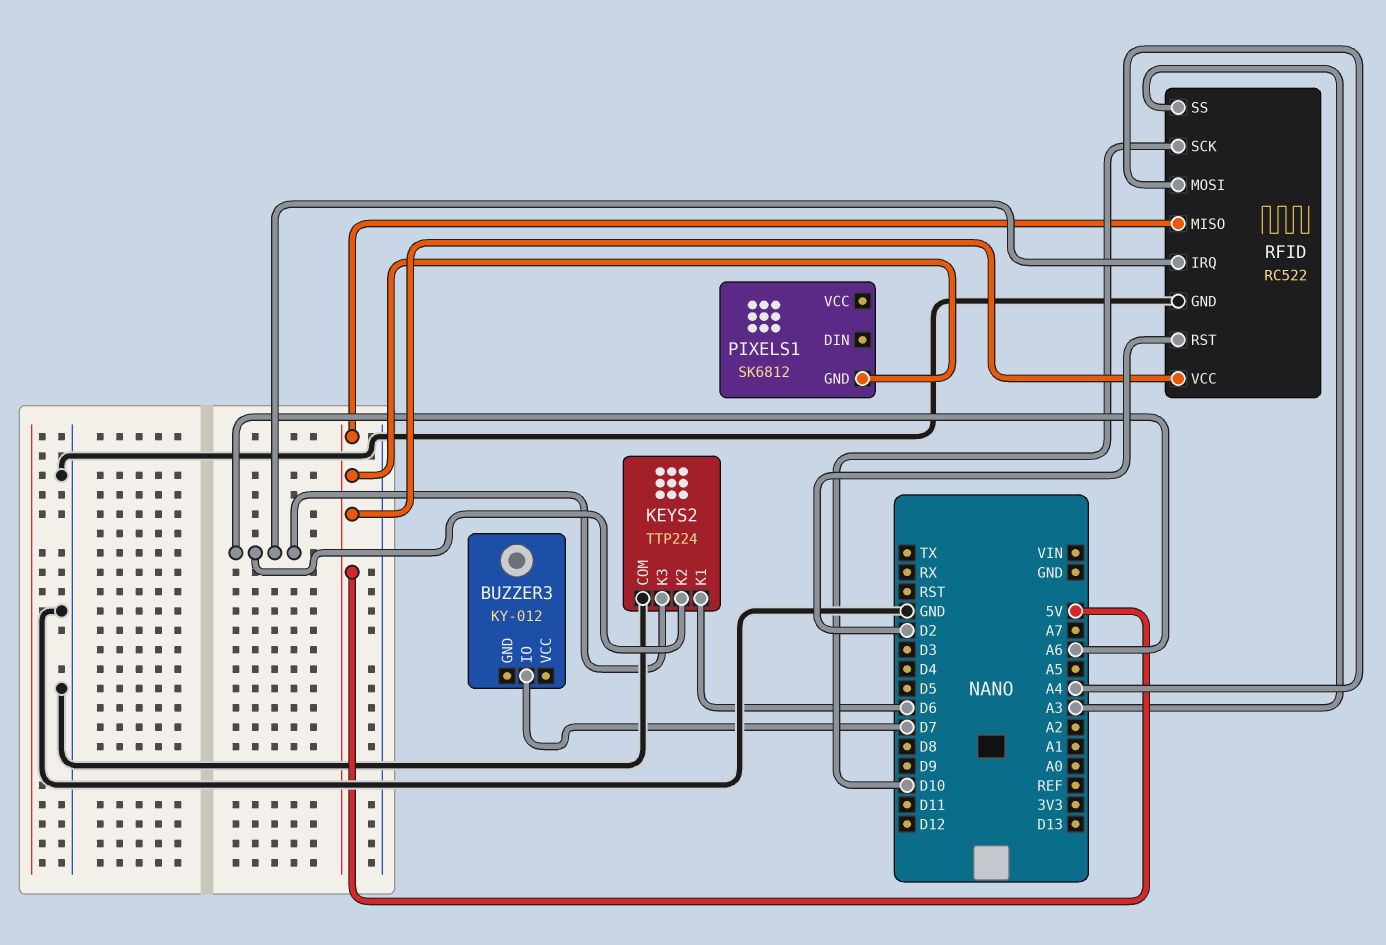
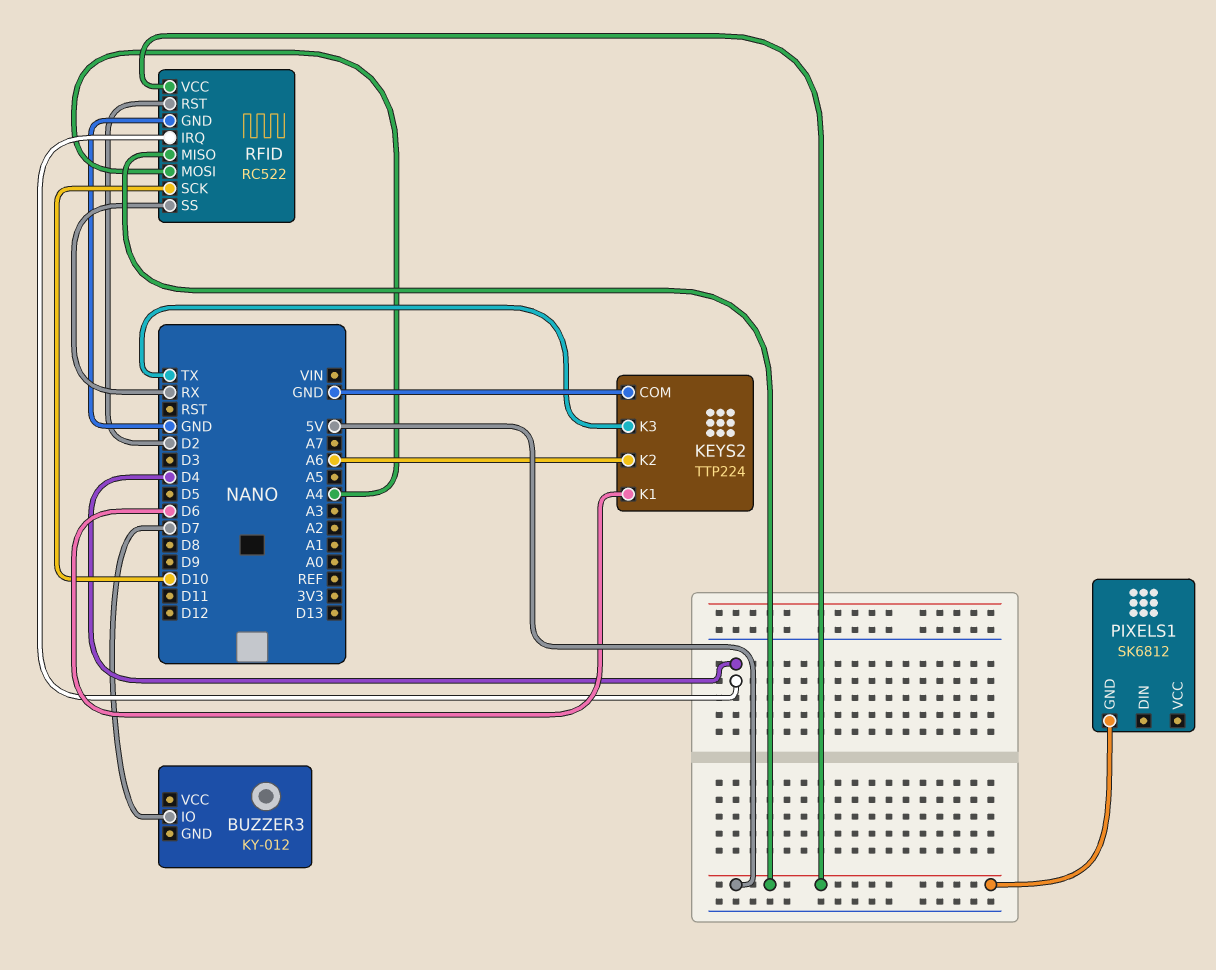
KEYS2 pin K3: A6 -> TX
RFID pin IRQ: A6 -> D4
RFID pin SS: A3 -> RX

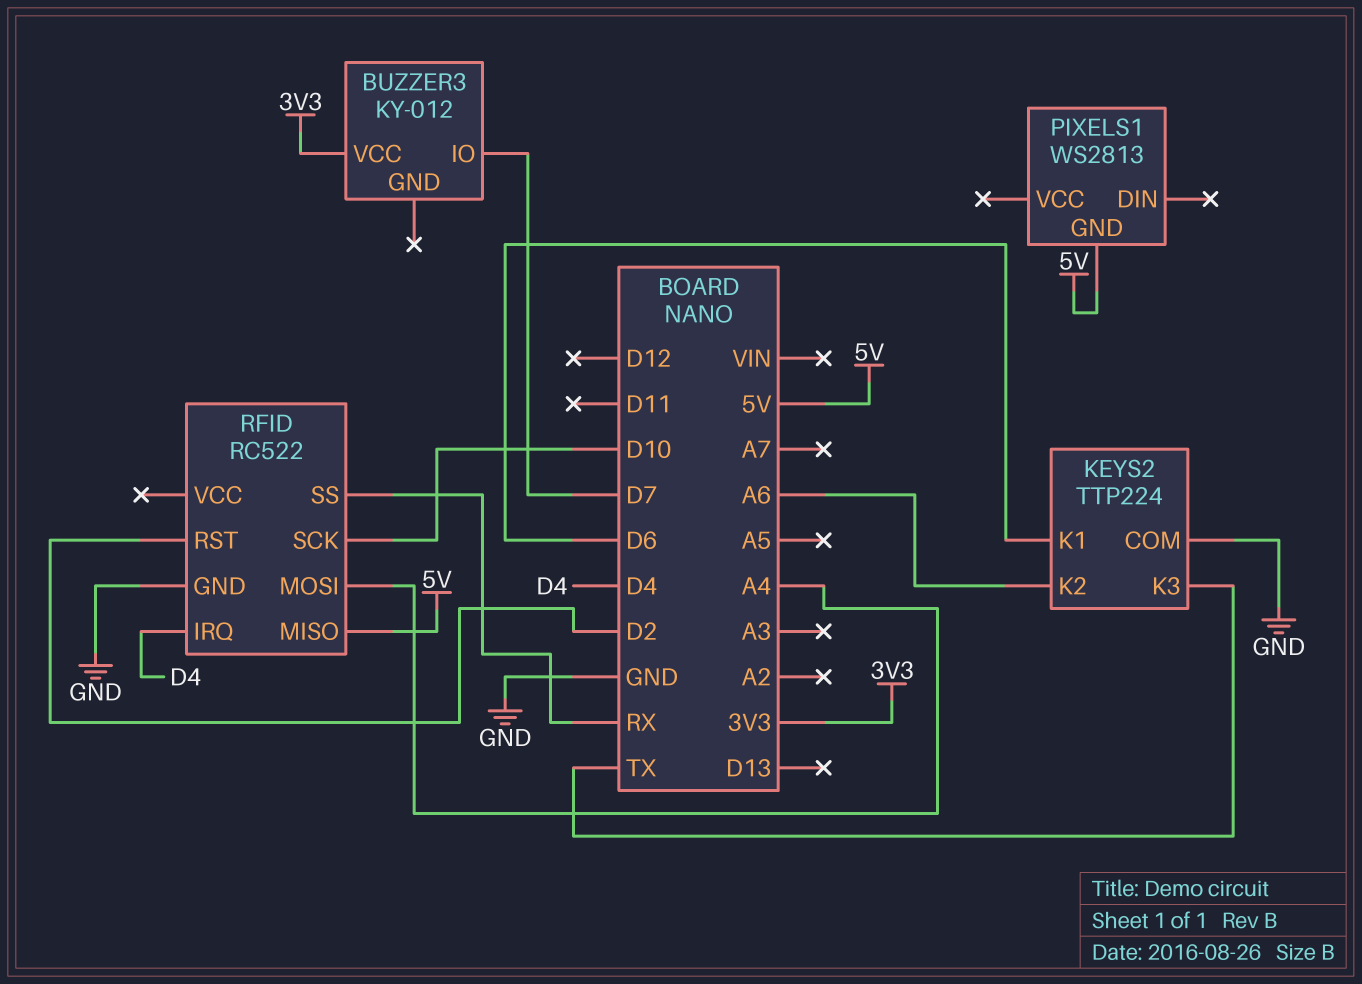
BUZZER3 pin VCC: none -> 3V3
PIXELS1: SK6812 -> WS2813
RFID pin VCC: 5V -> none

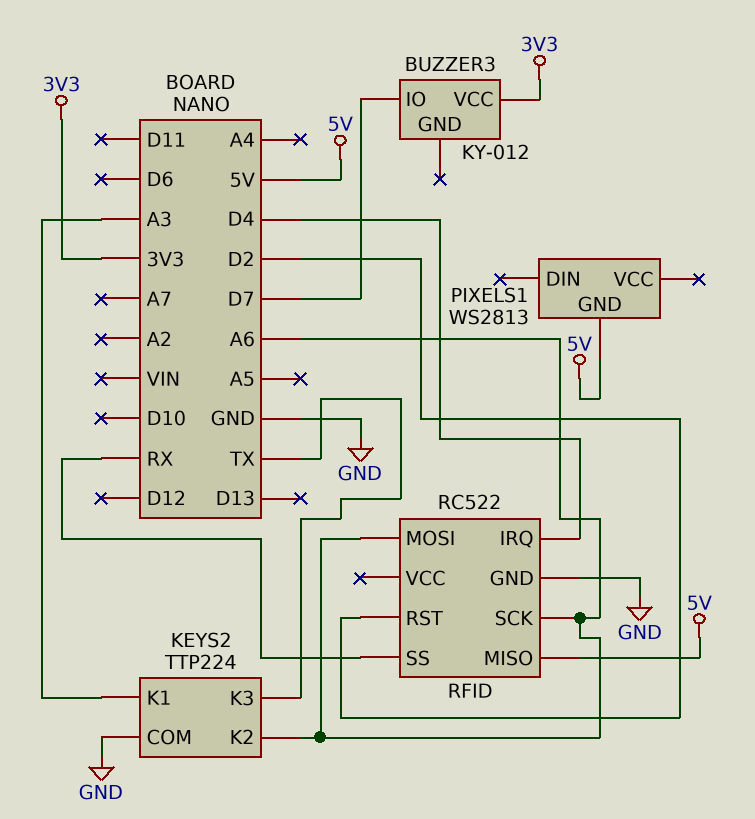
KEYS2 pin K1: D6 -> A3
RFID pin MOSI: A4 -> A6
RFID pin SCK: D10 -> A6

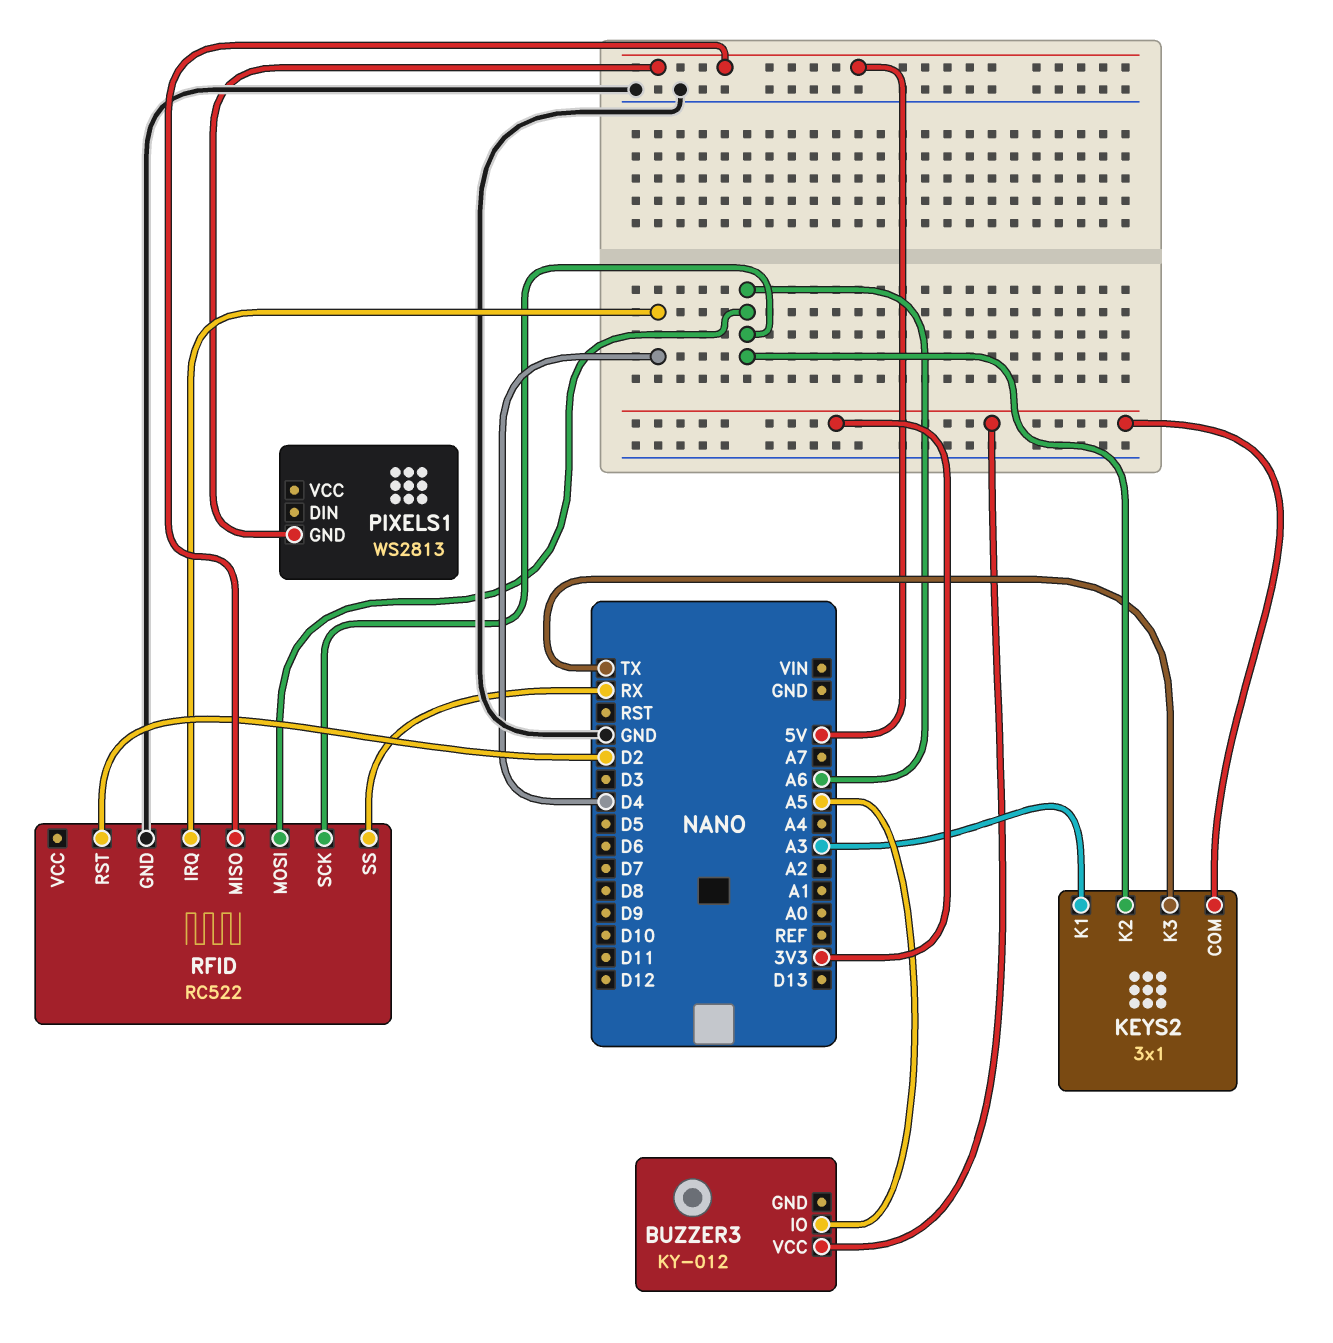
BUZZER3 pin IO: D7 -> A5
KEYS2: TTP224 -> 3x1
KEYS2 pin COM: GND -> 3V3

